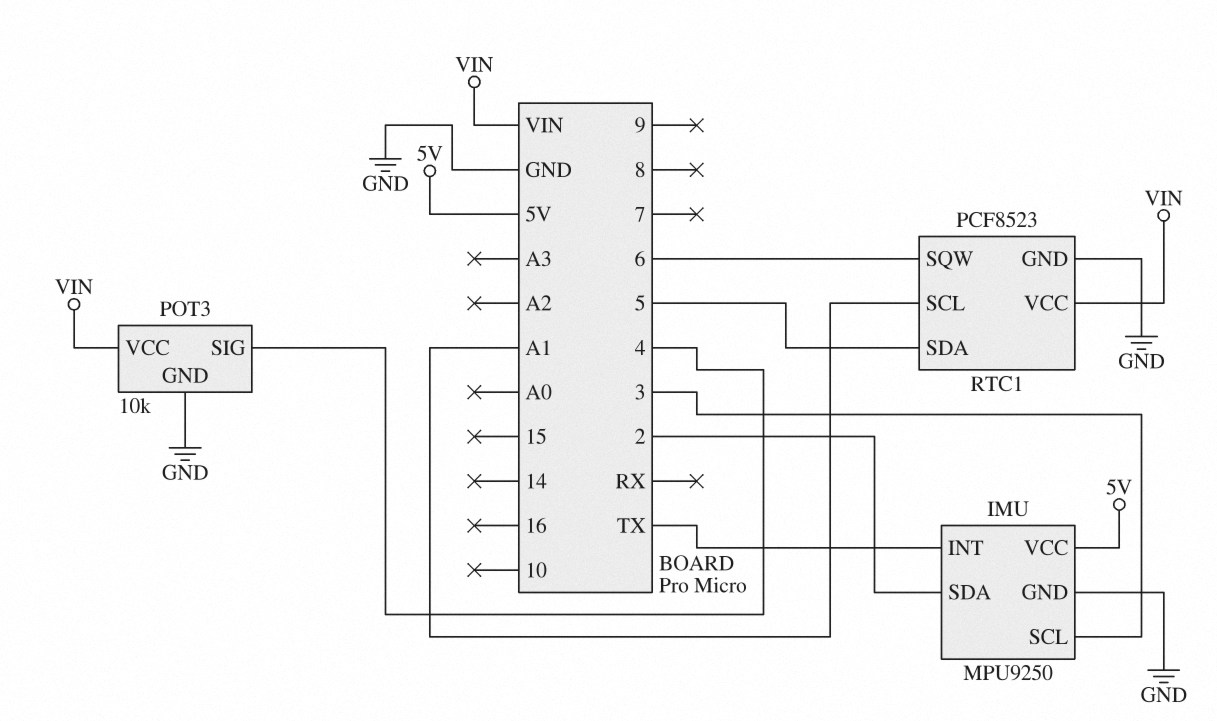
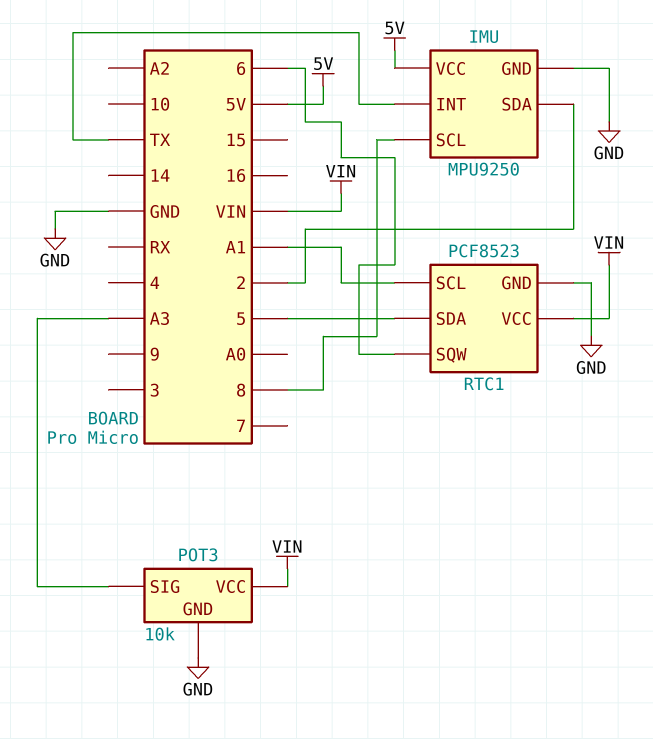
IMU pin SCL: 3 -> 8
POT3 pin SIG: 4 -> A3

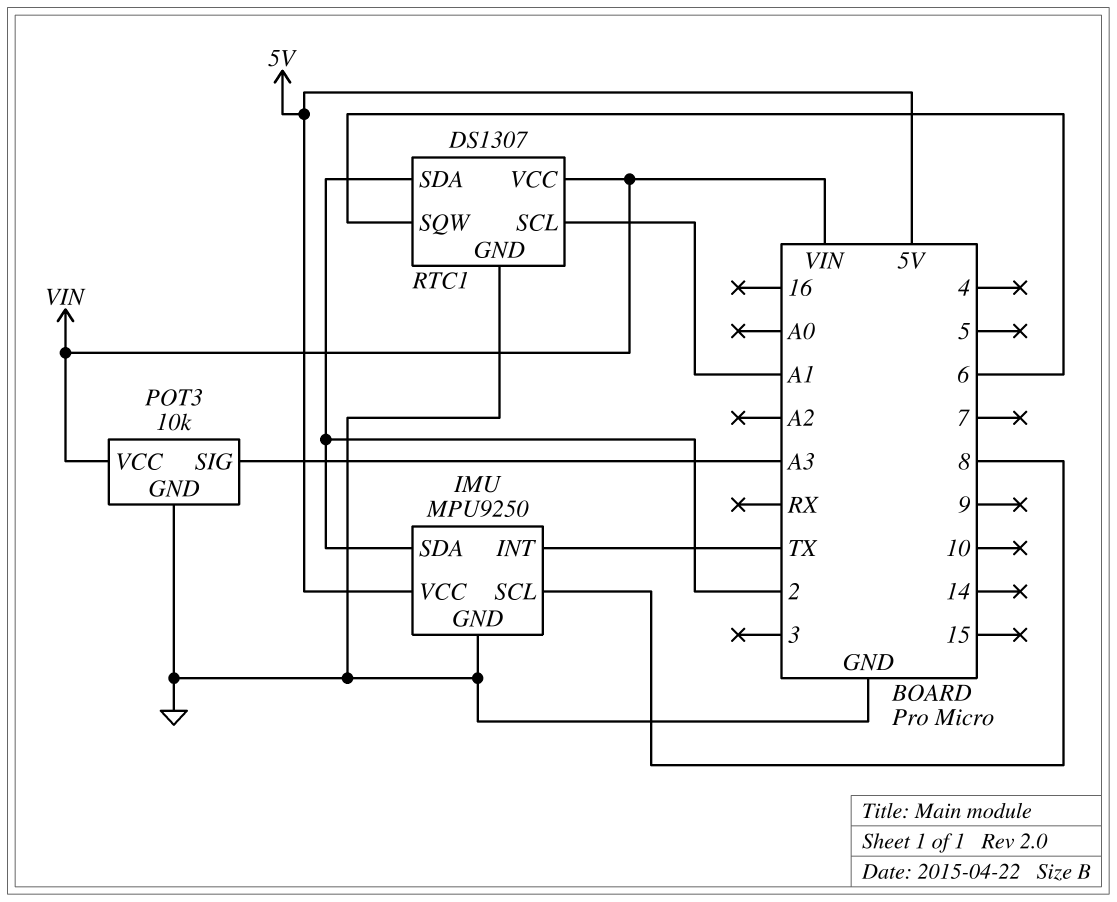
RTC1: PCF8523 -> DS1307
RTC1 pin SDA: 5 -> 2

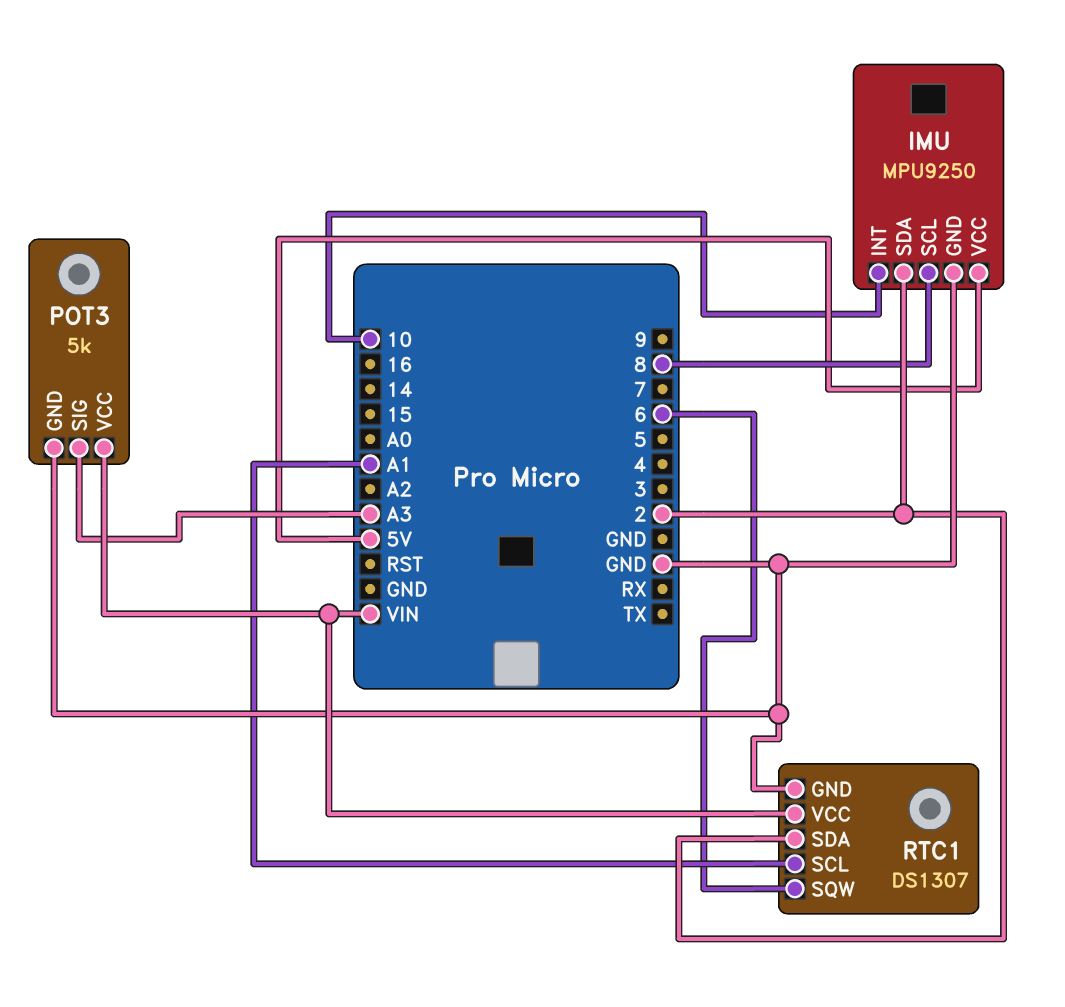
IMU pin INT: TX -> 10
POT3: 10k -> 5k

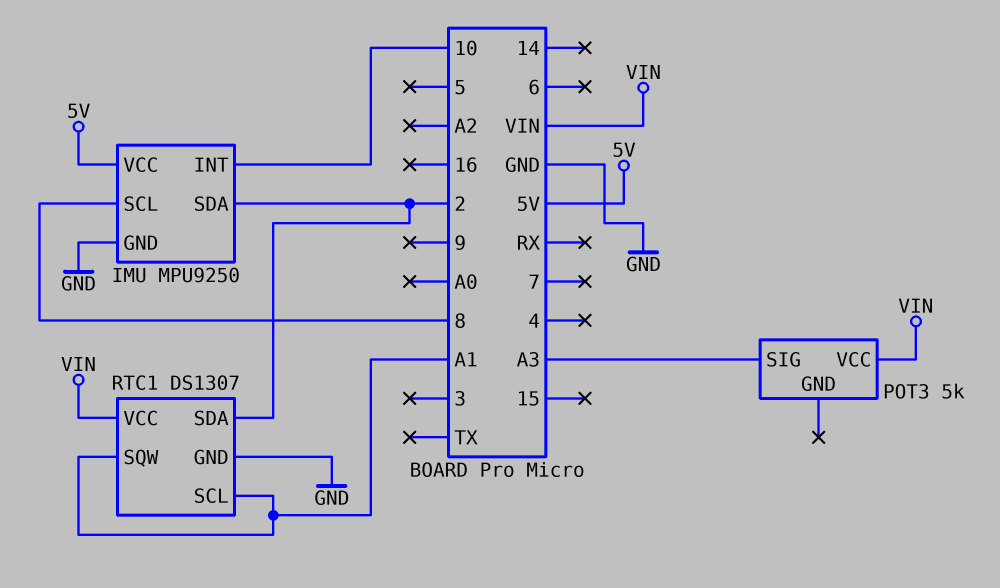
POT3 pin GND: GND -> none
RTC1 pin SQW: 6 -> A1

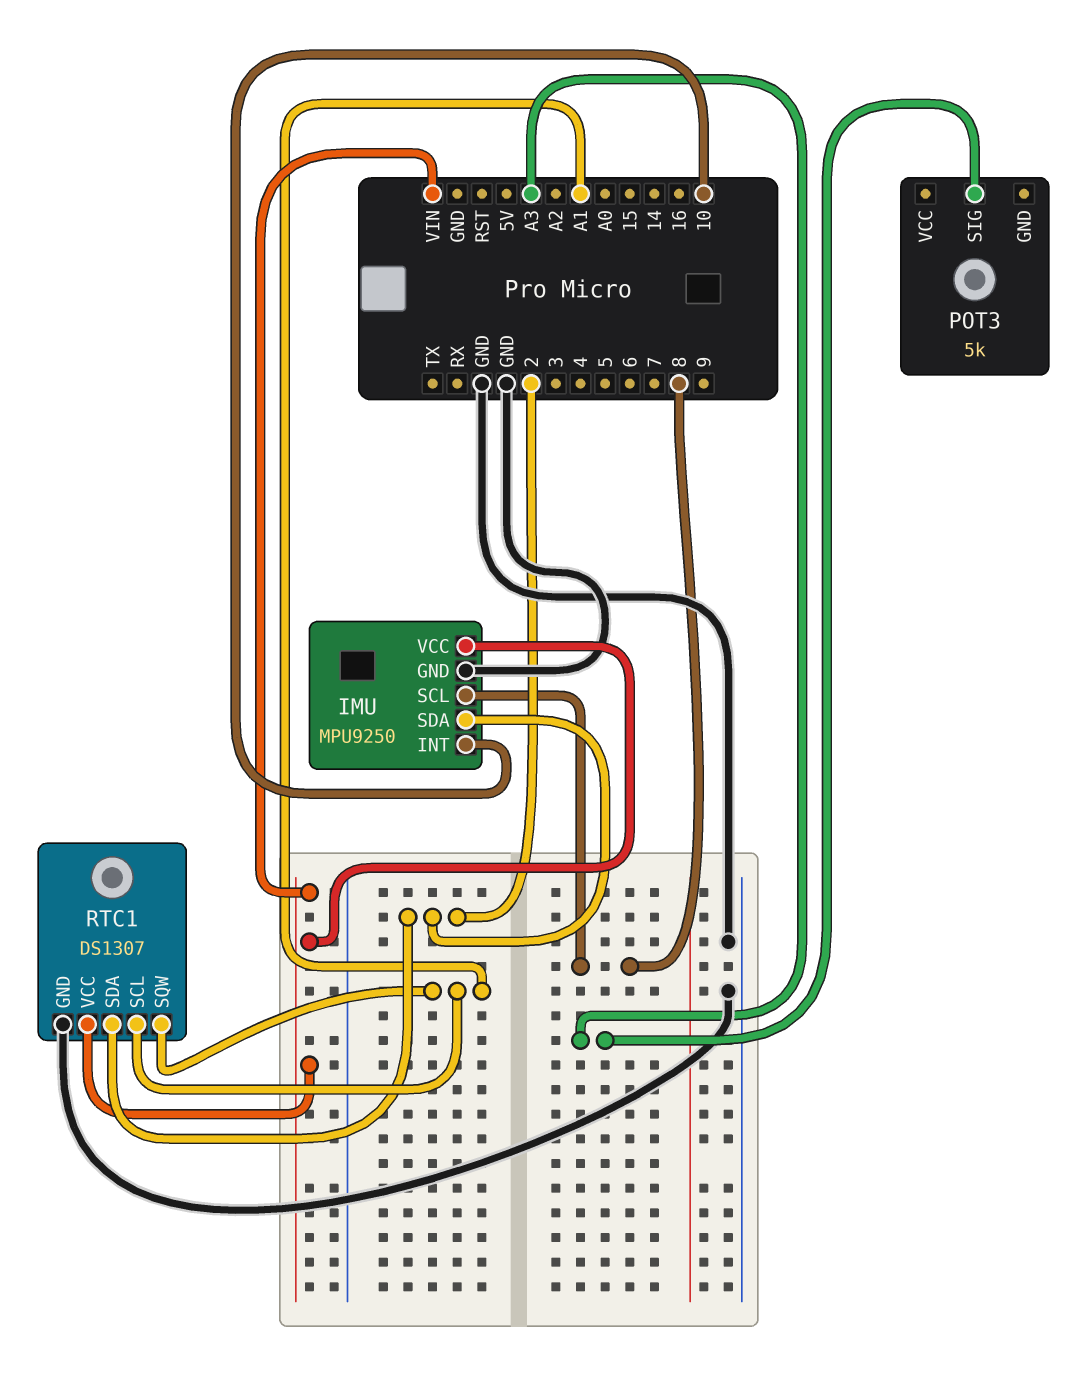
IMU pin VCC: 5V -> VIN
POT3 pin VCC: VIN -> none

